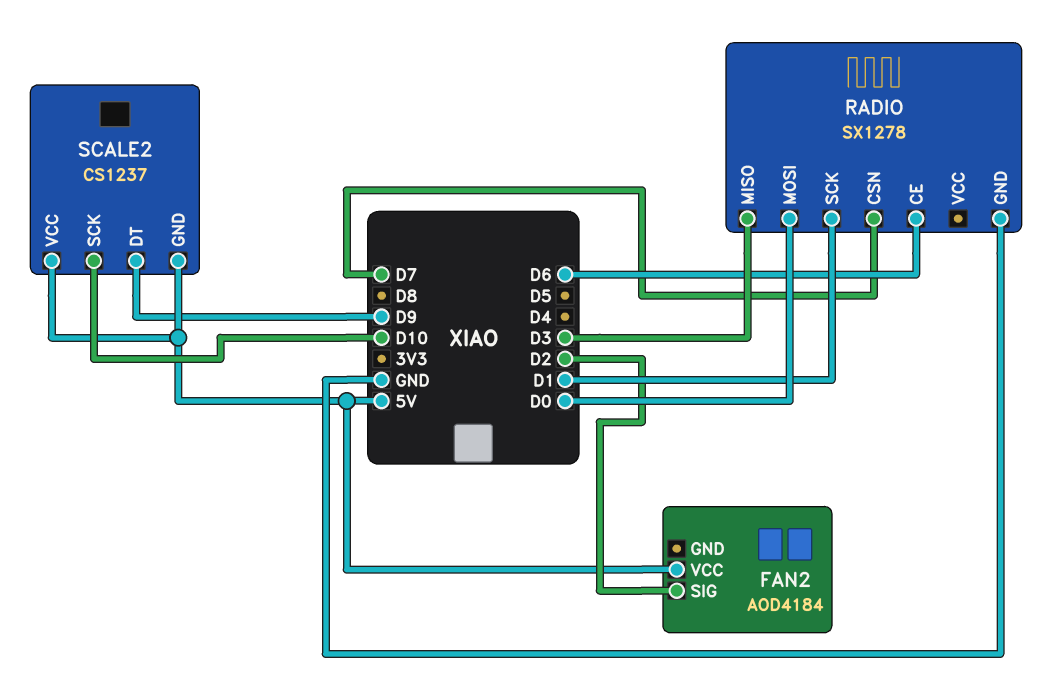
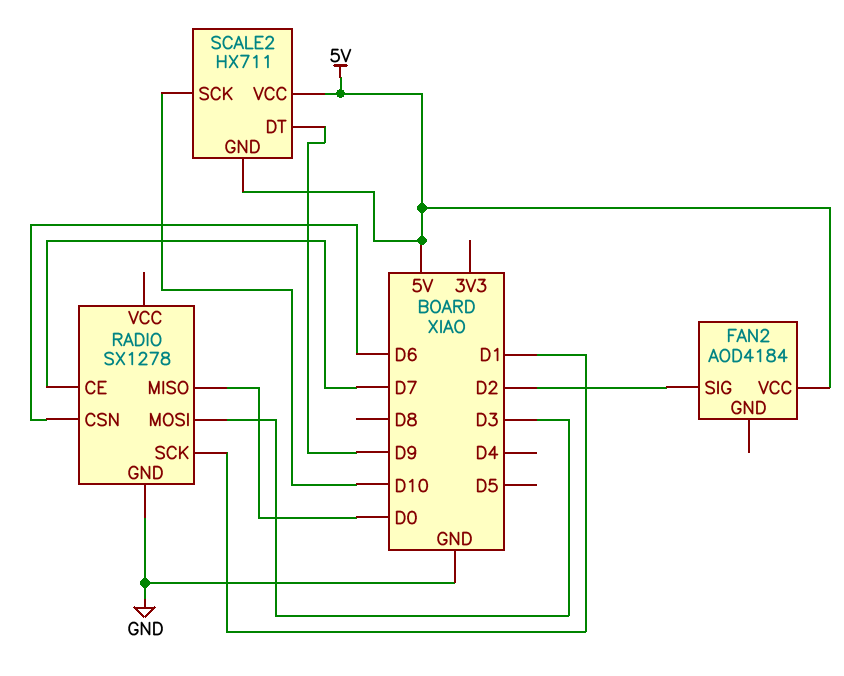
RADIO pin CE: D6 -> D7
RADIO pin CSN: D7 -> D6
RADIO pin MISO: D3 -> D0
RADIO pin MOSI: D0 -> D3
SCALE2: CS1237 -> HX711

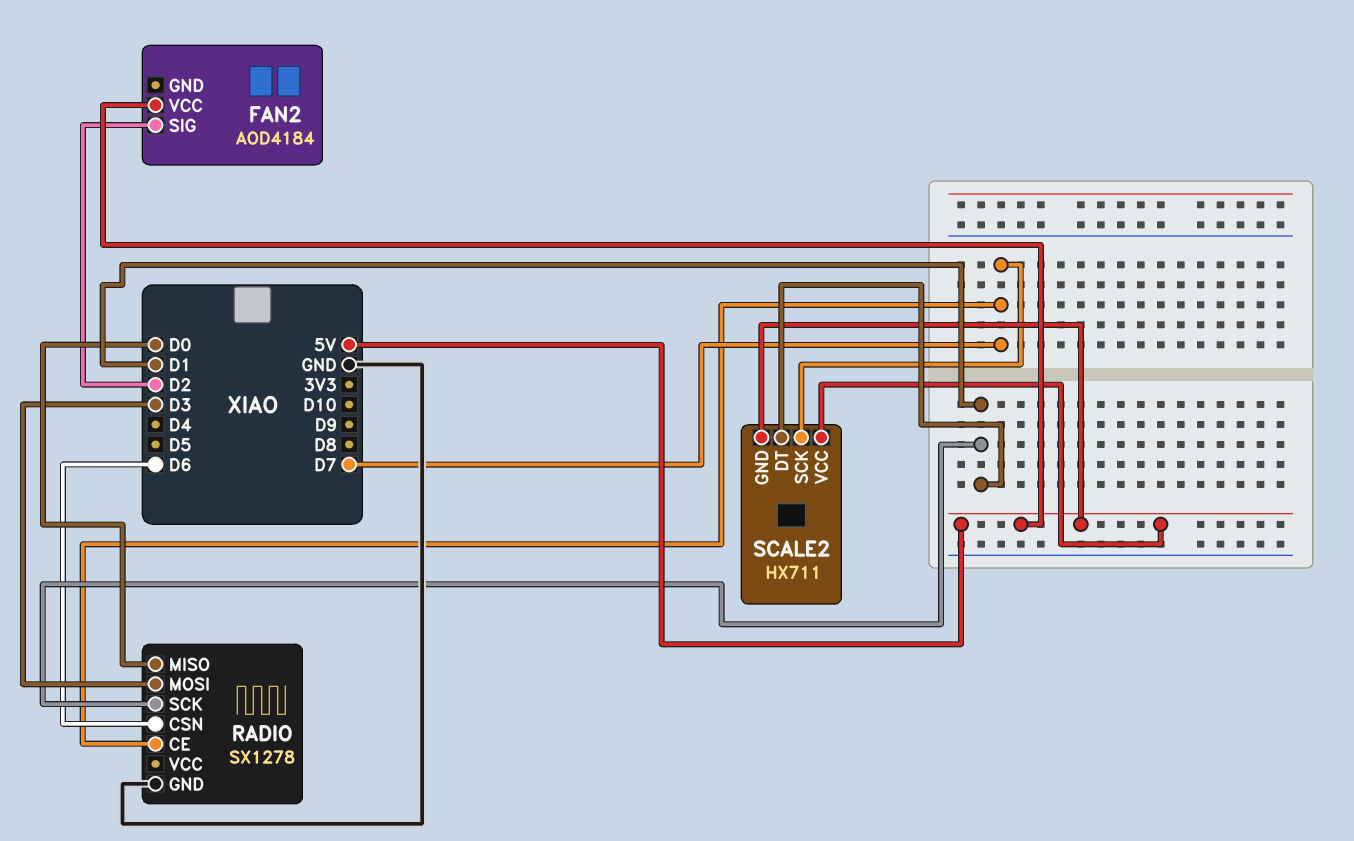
SCALE2 pin DT: D9 -> D1
SCALE2 pin SCK: D10 -> D7

